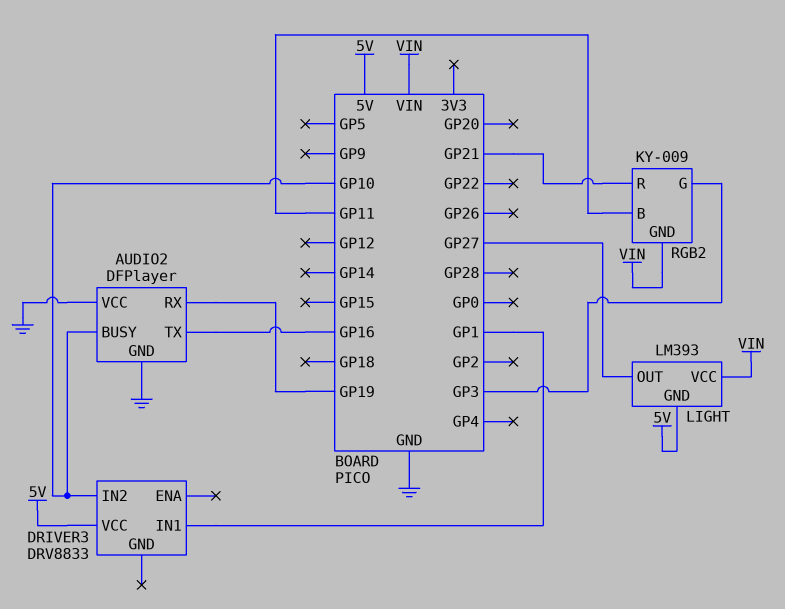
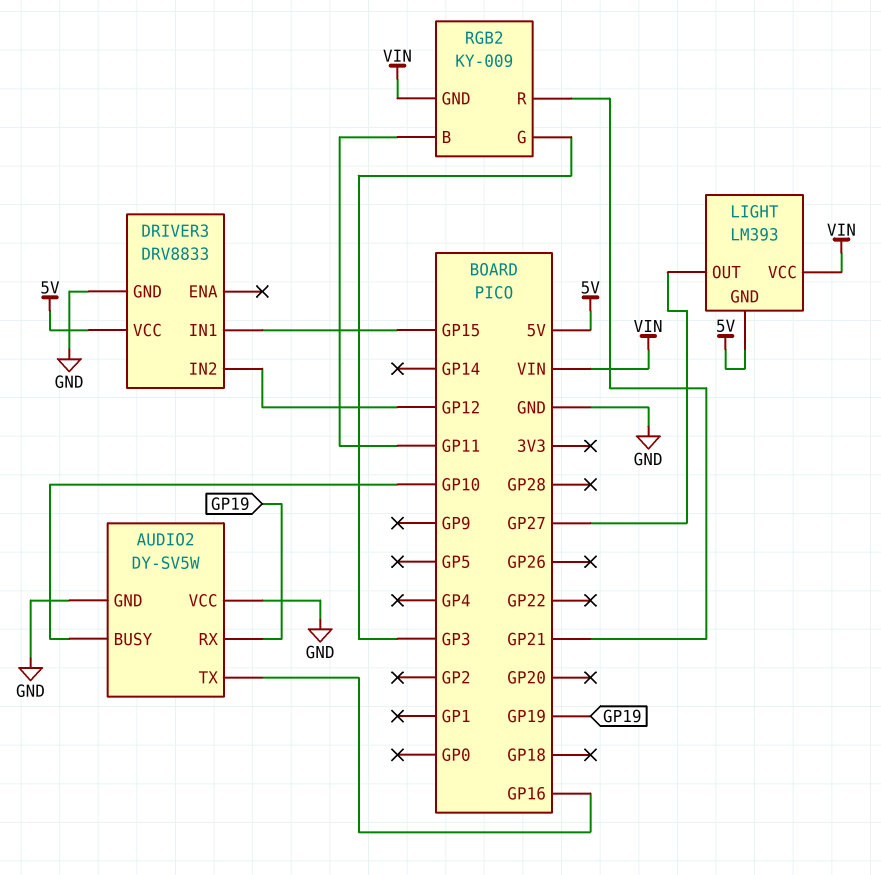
AUDIO2: DFPlayer -> DY-SV5W
DRIVER3 pin GND: none -> GND
DRIVER3 pin IN1: GP1 -> GP15
DRIVER3 pin IN2: GP10 -> GP12

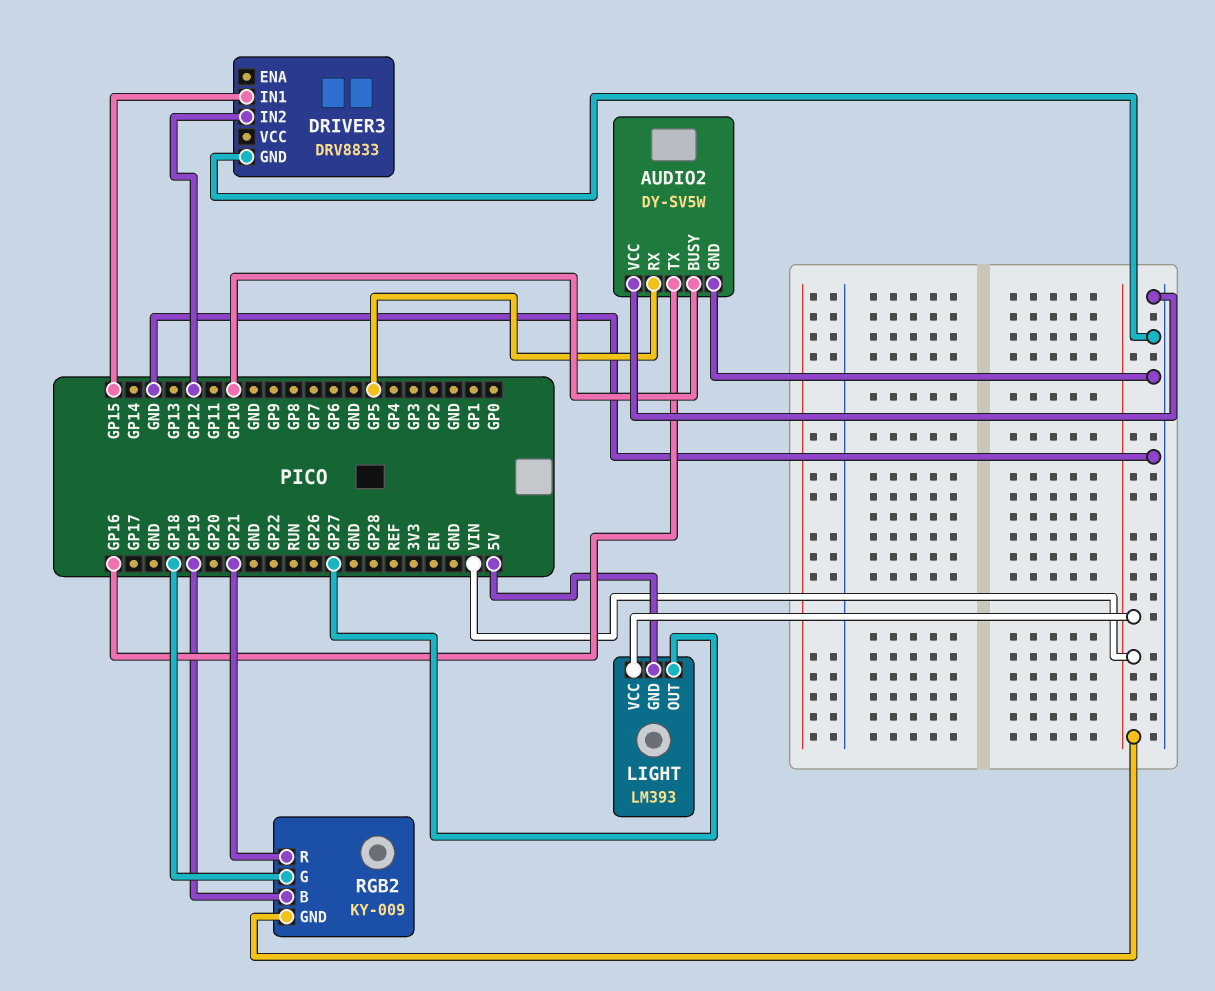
AUDIO2 pin RX: GP19 -> GP5
DRIVER3 pin VCC: 5V -> none
RGB2 pin B: GP11 -> GP19
RGB2 pin G: GP3 -> GP18

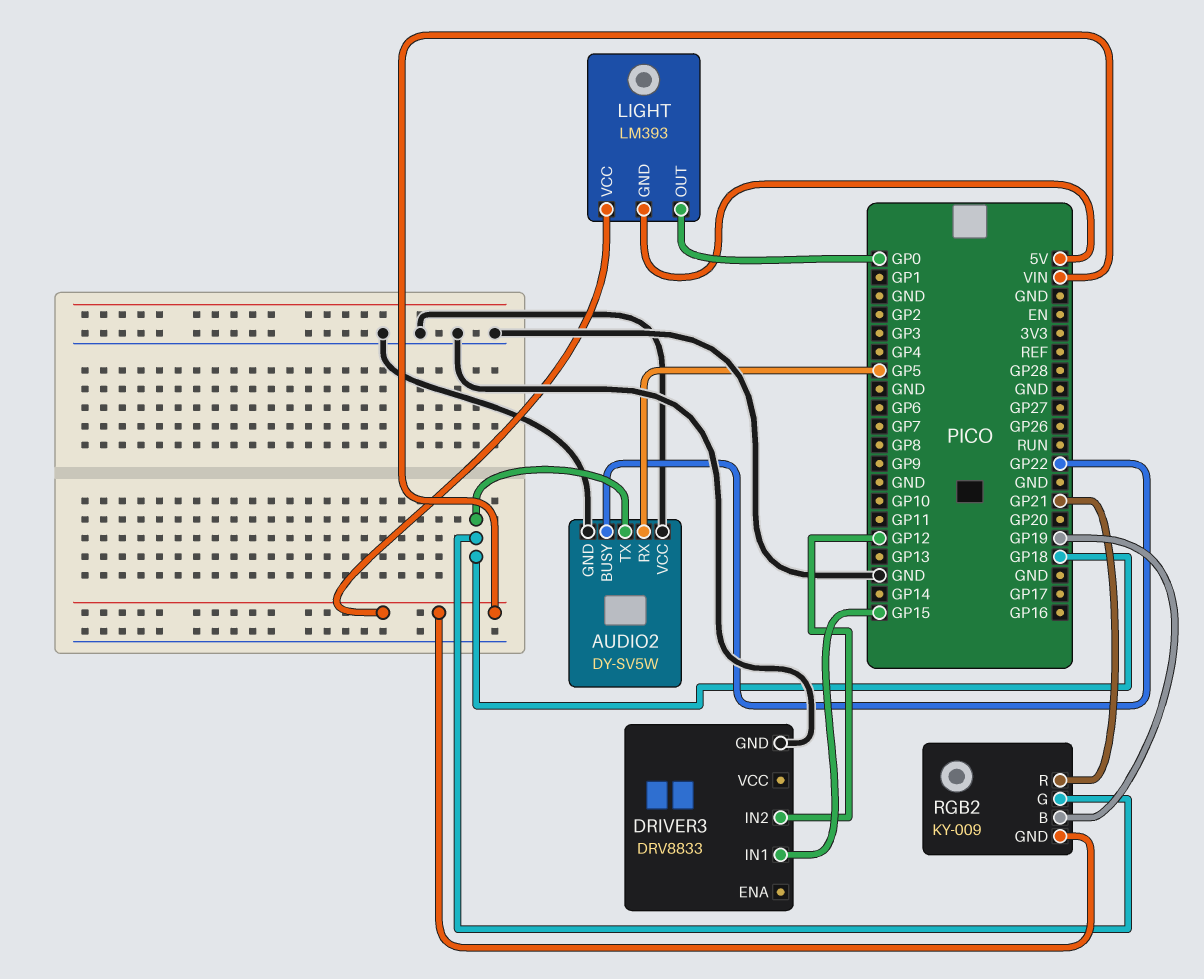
AUDIO2 pin BUSY: GP10 -> GP22
AUDIO2 pin TX: GP16 -> GP18
LIGHT pin OUT: GP27 -> GP0

